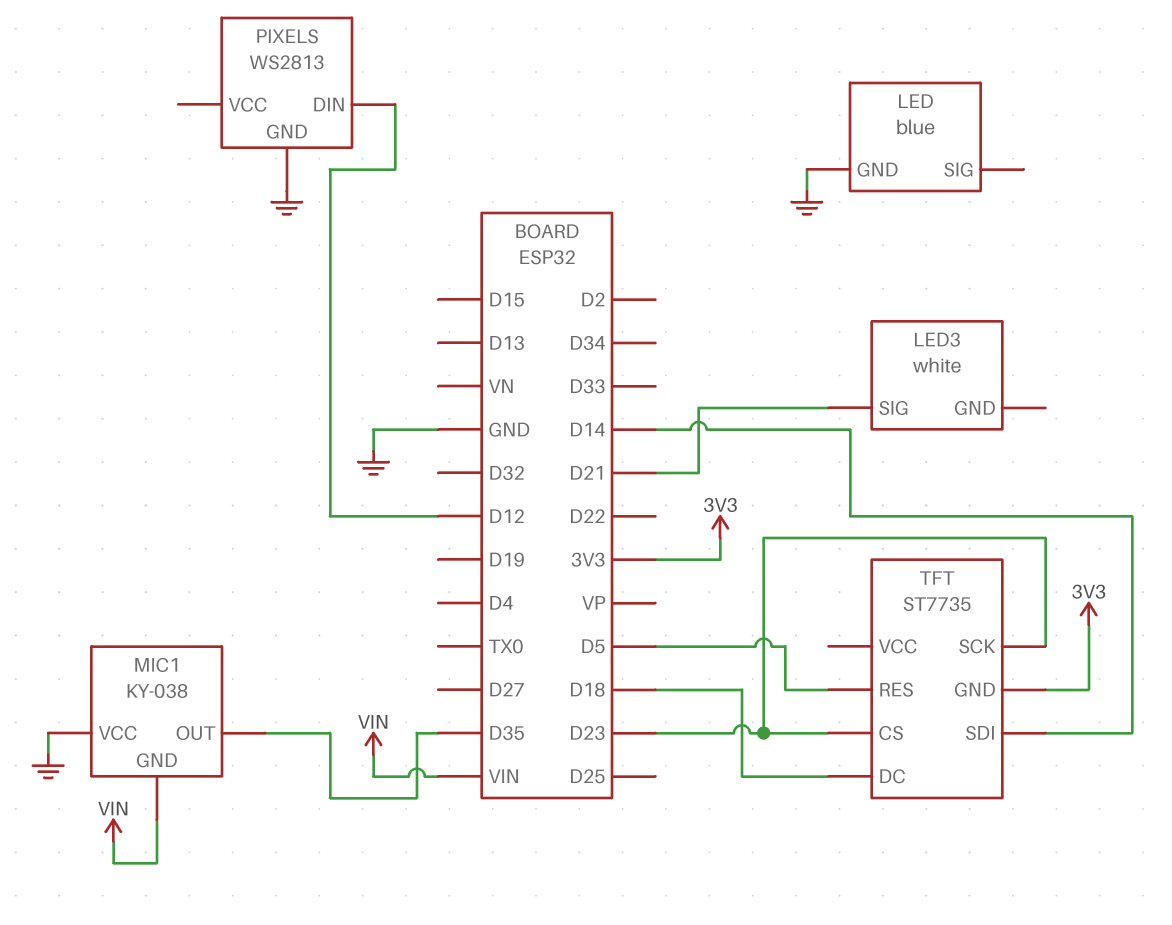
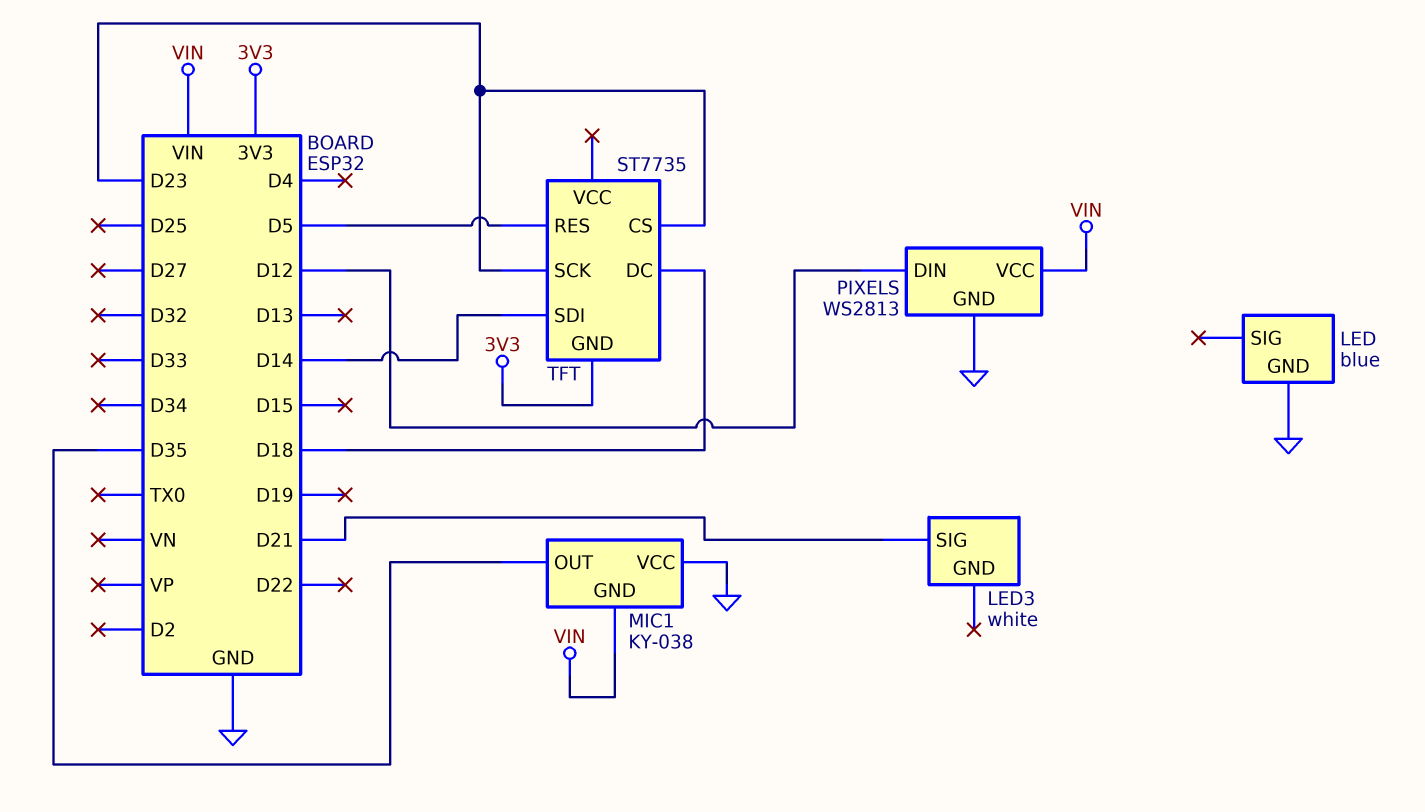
PIXELS pin VCC: none -> VIN

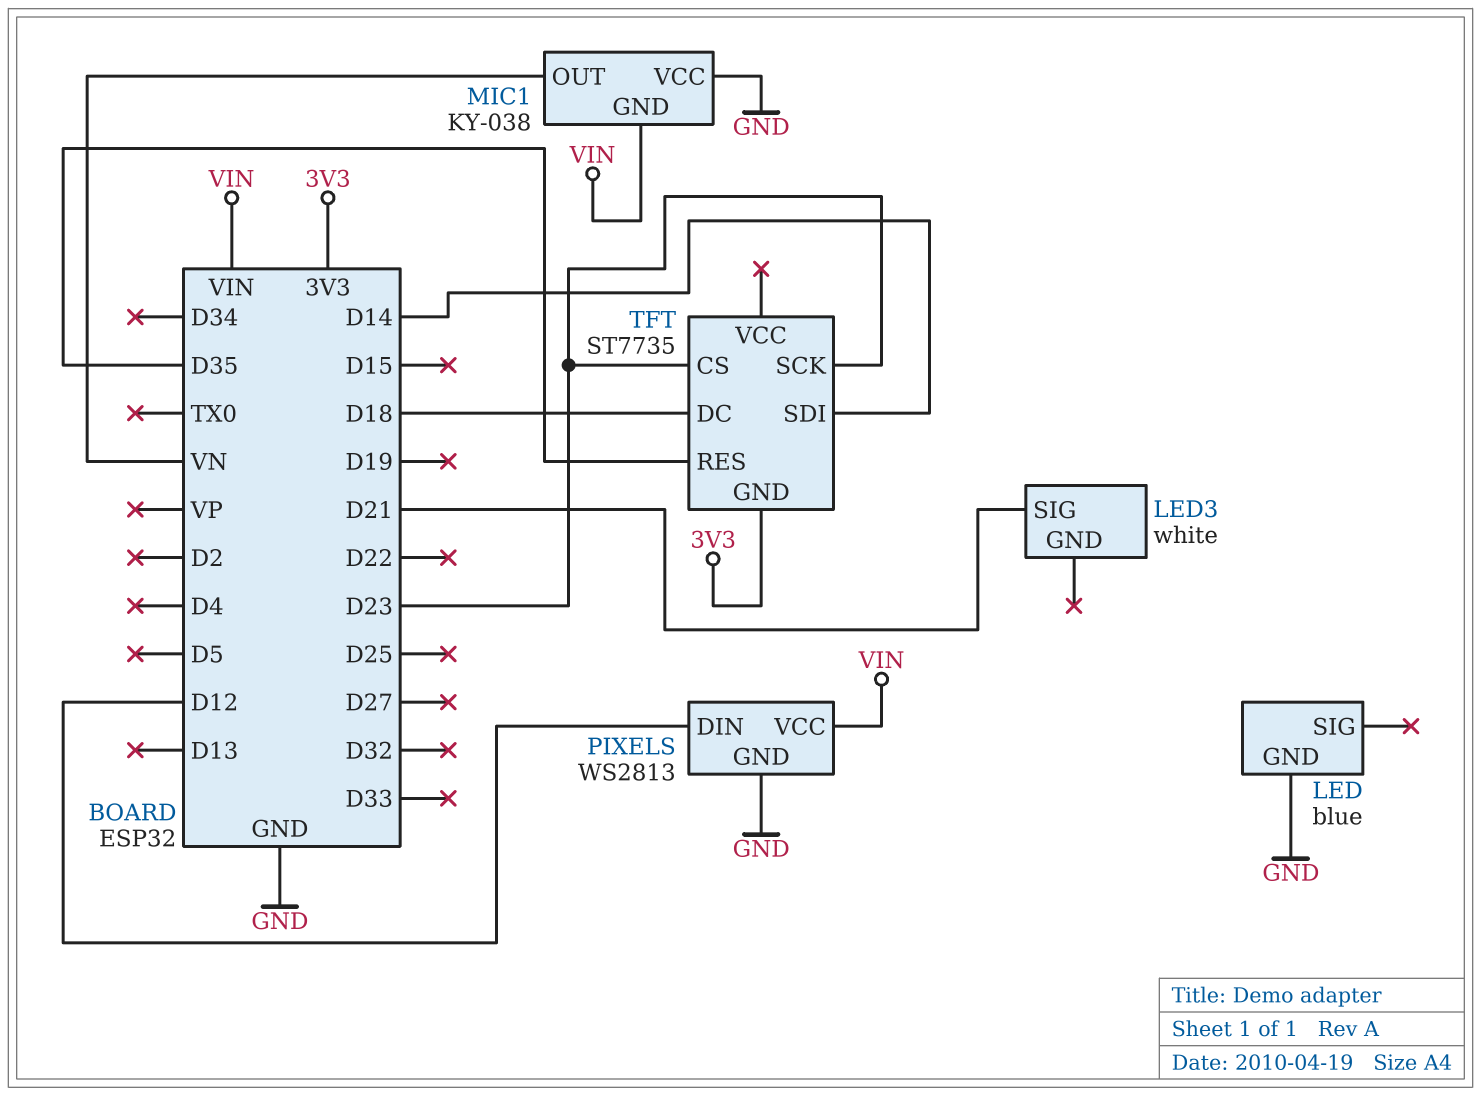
MIC1 pin OUT: D35 -> VN
TFT pin RES: D5 -> D35

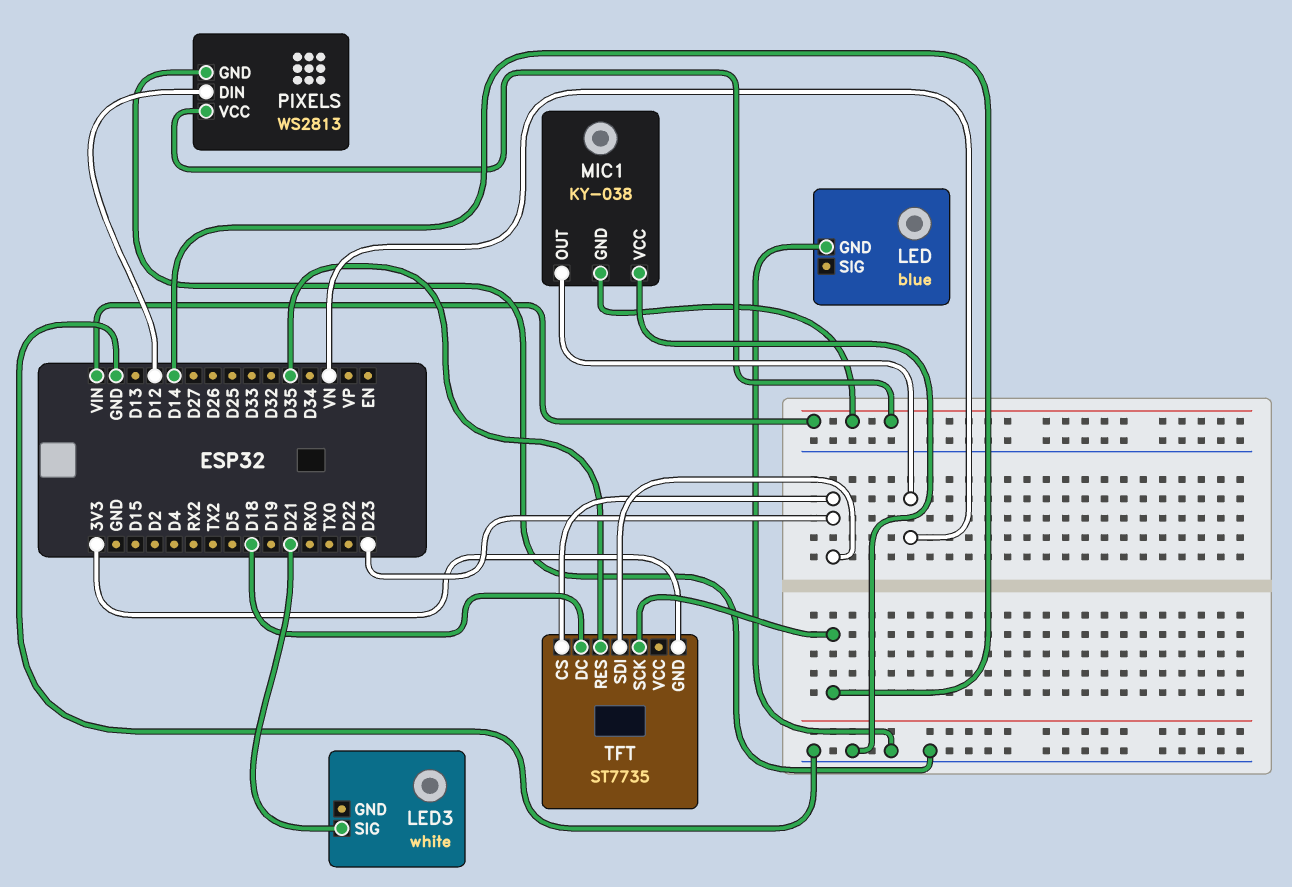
TFT pin SCK: D23 -> D14
TFT pin SDI: D14 -> D23

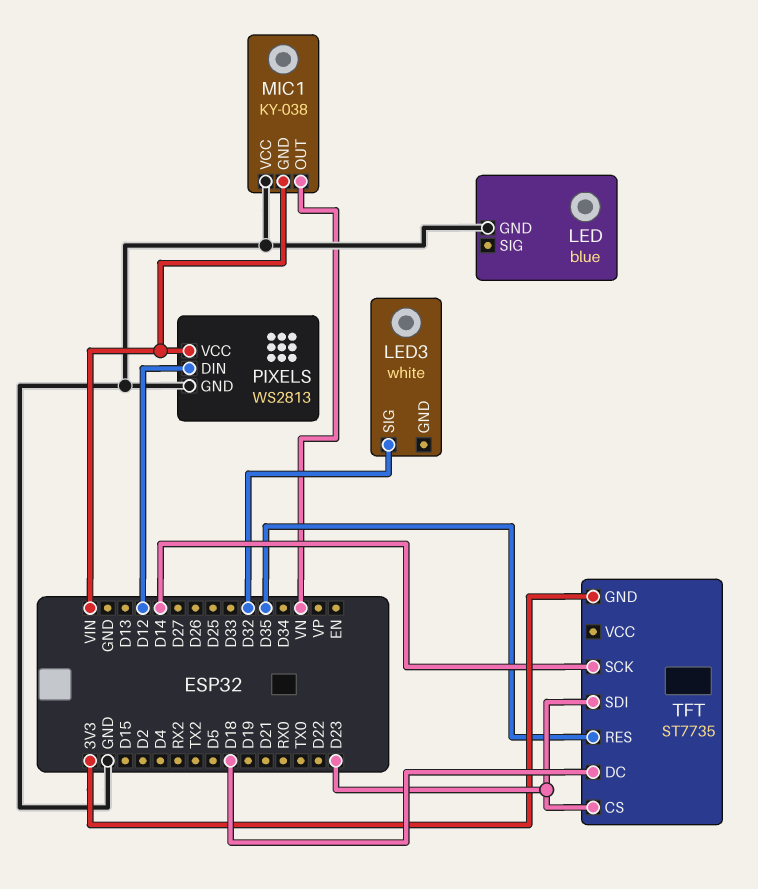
LED3 pin SIG: D21 -> D32

